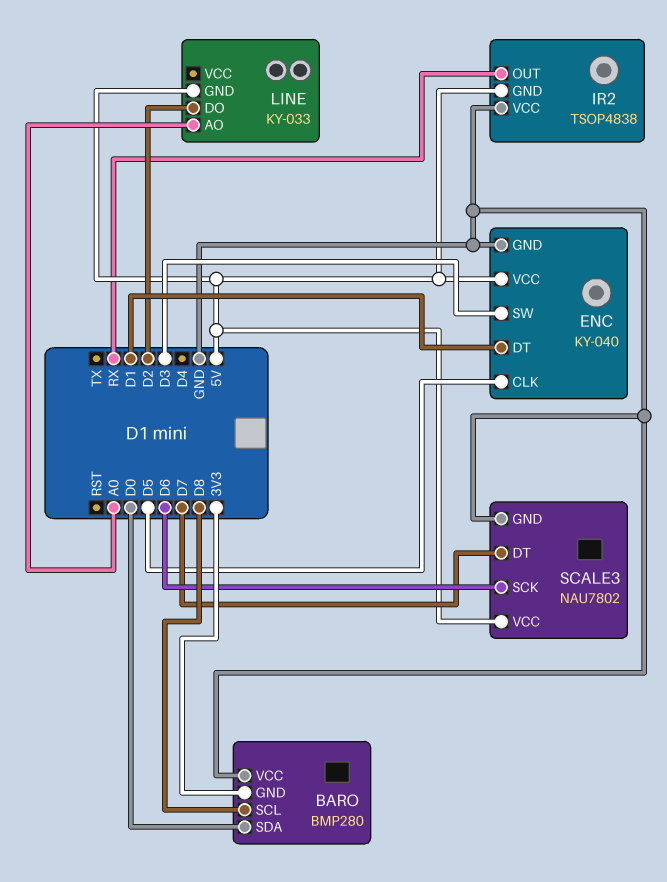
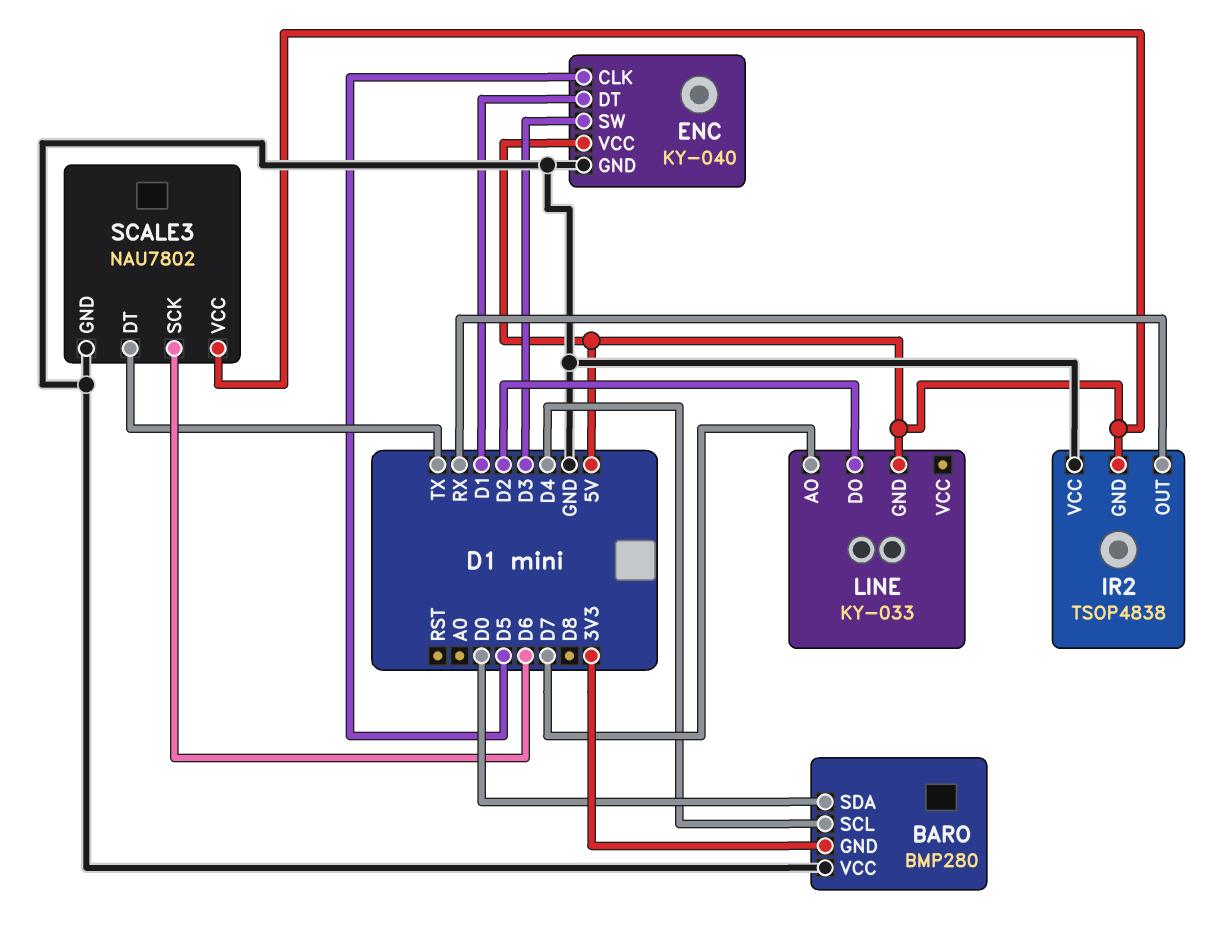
BARO pin SCL: D8 -> D4
LINE pin AO: A0 -> D7
SCALE3 pin DT: D7 -> TX

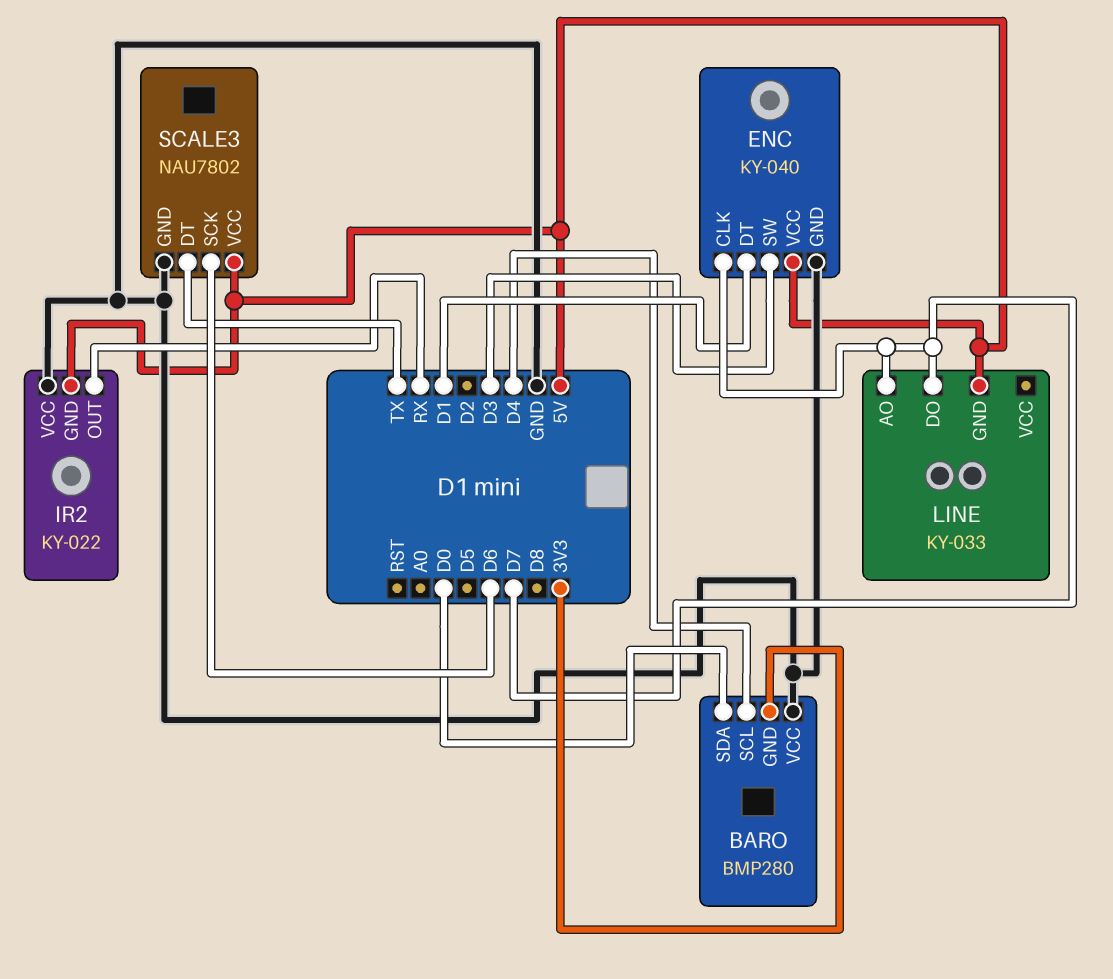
ENC pin CLK: D5 -> D7
IR2: TSOP4838 -> KY-022
LINE pin DO: D2 -> D7

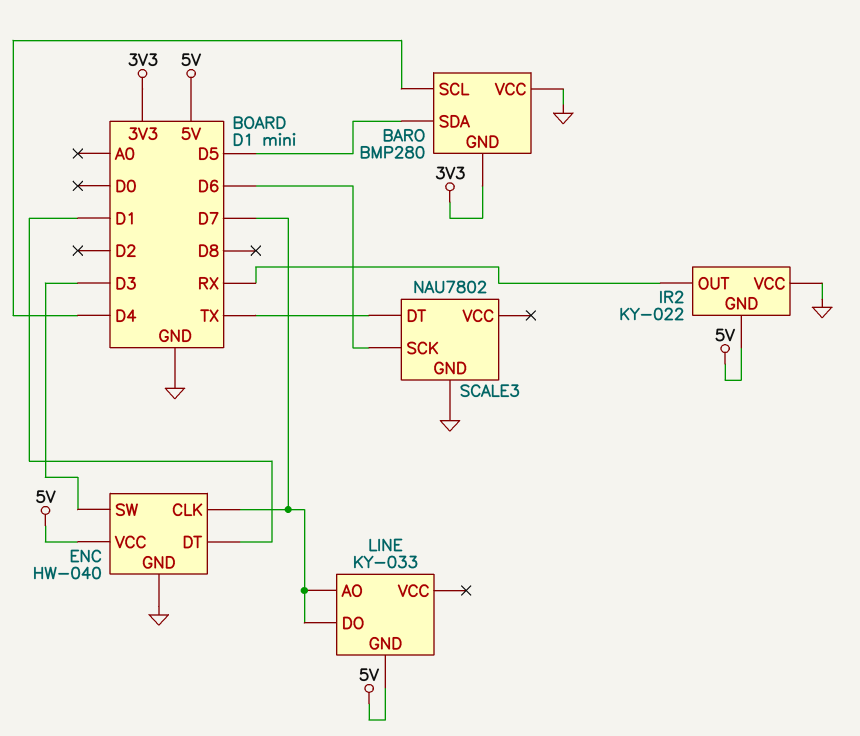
BARO pin SDA: D0 -> D5
ENC: KY-040 -> HW-040
SCALE3 pin VCC: 5V -> none

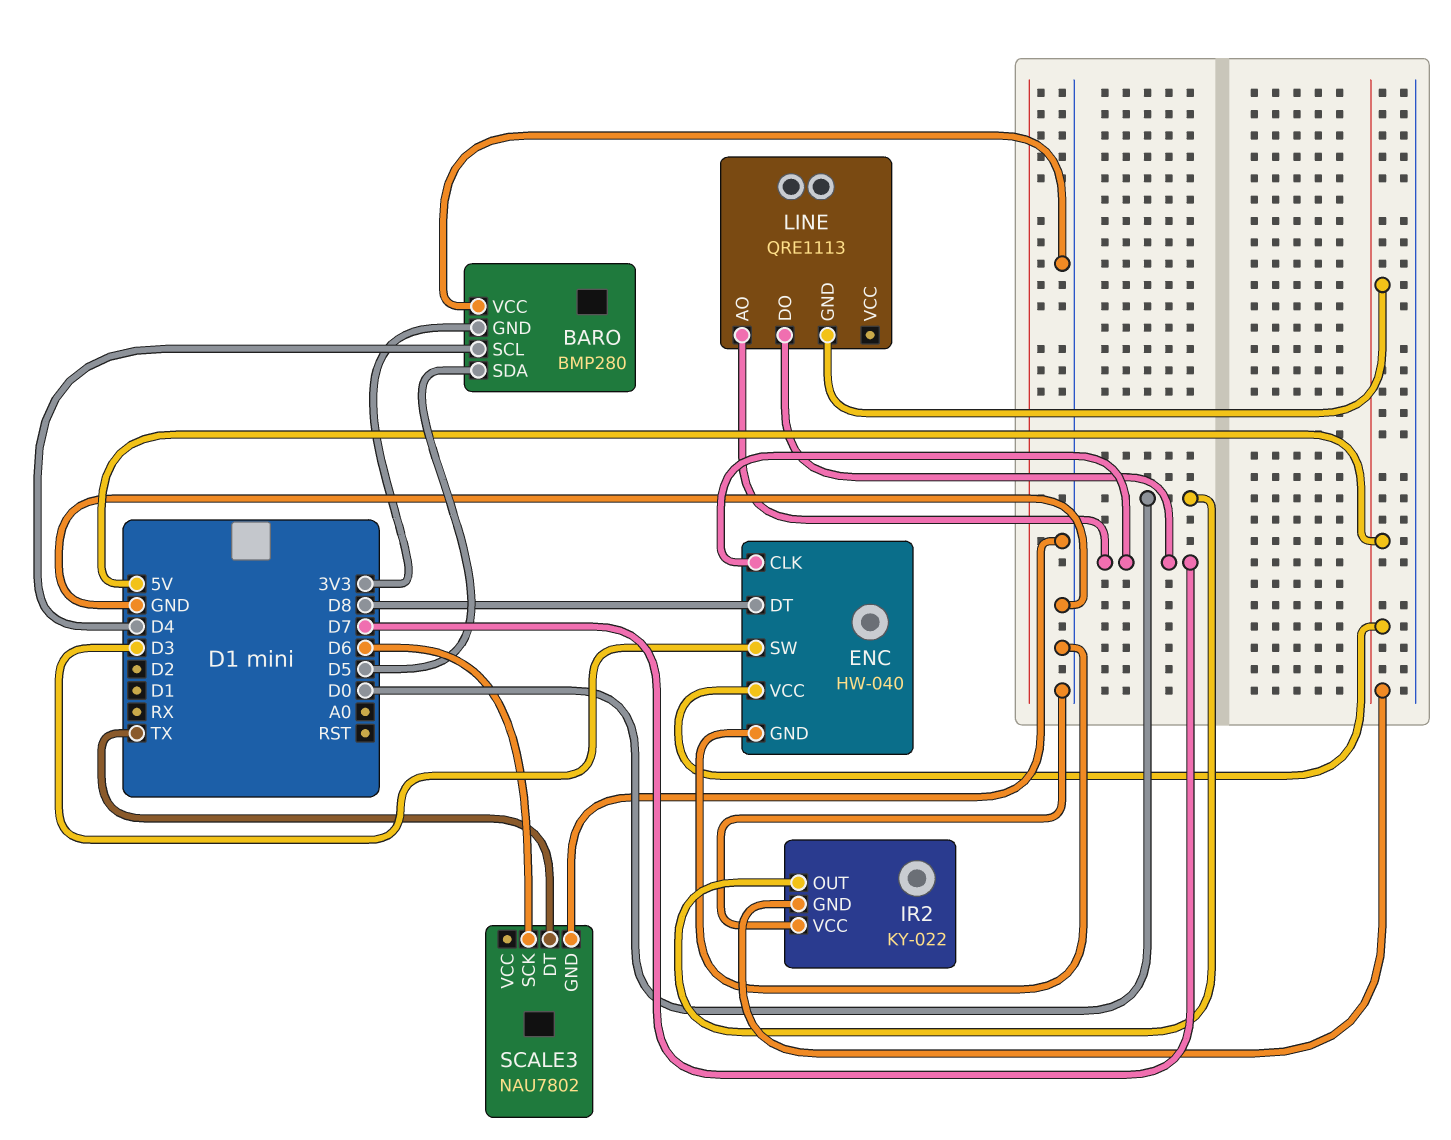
ENC pin DT: D1 -> D8
IR2 pin OUT: RX -> D0
LINE: KY-033 -> QRE1113

